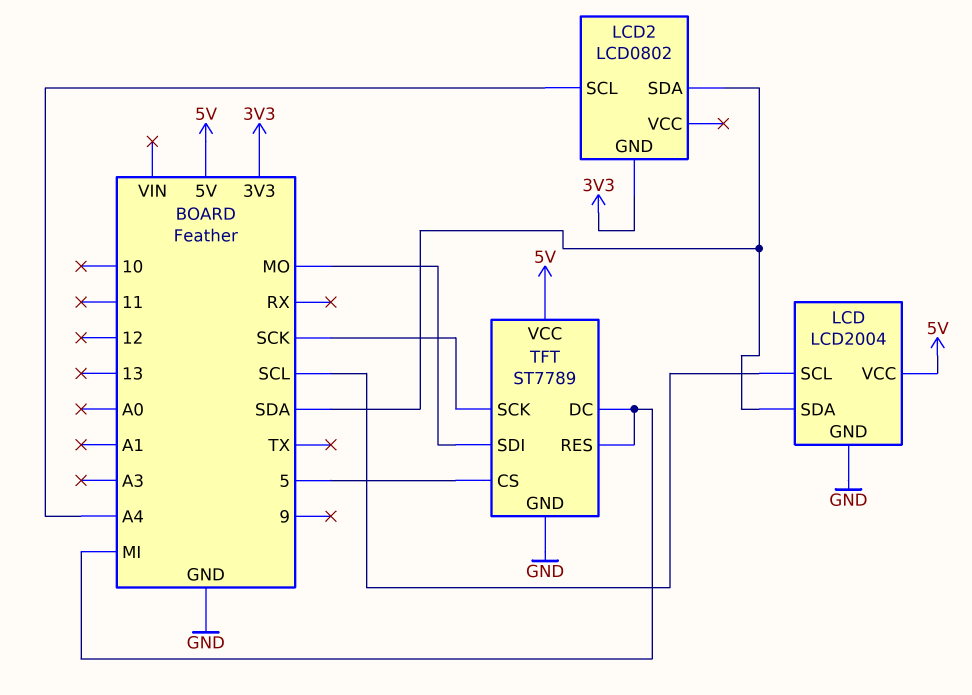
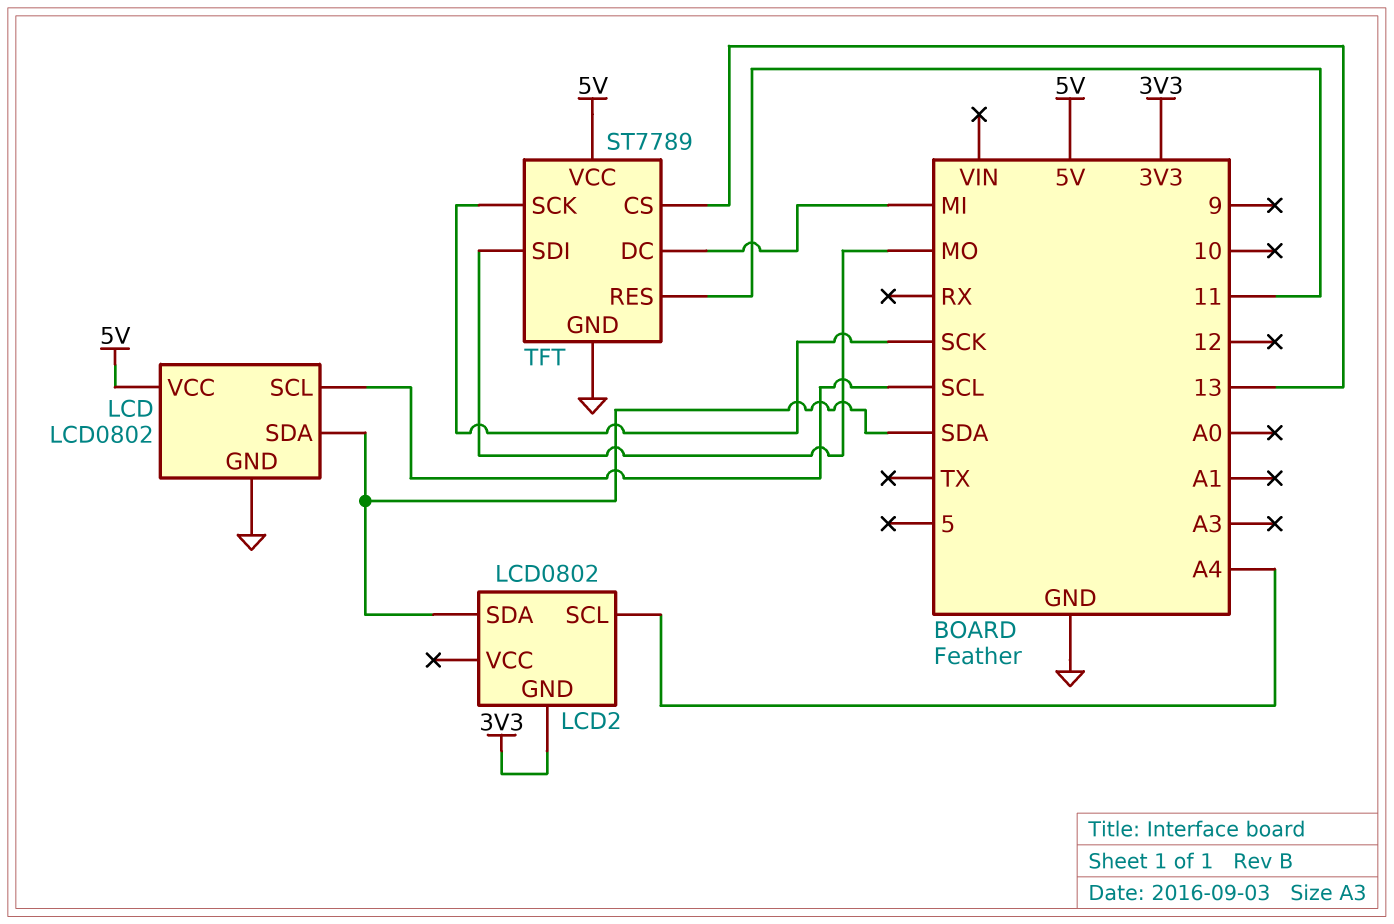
LCD: LCD2004 -> LCD0802
TFT pin CS: 5 -> 13
TFT pin RES: MI -> 11

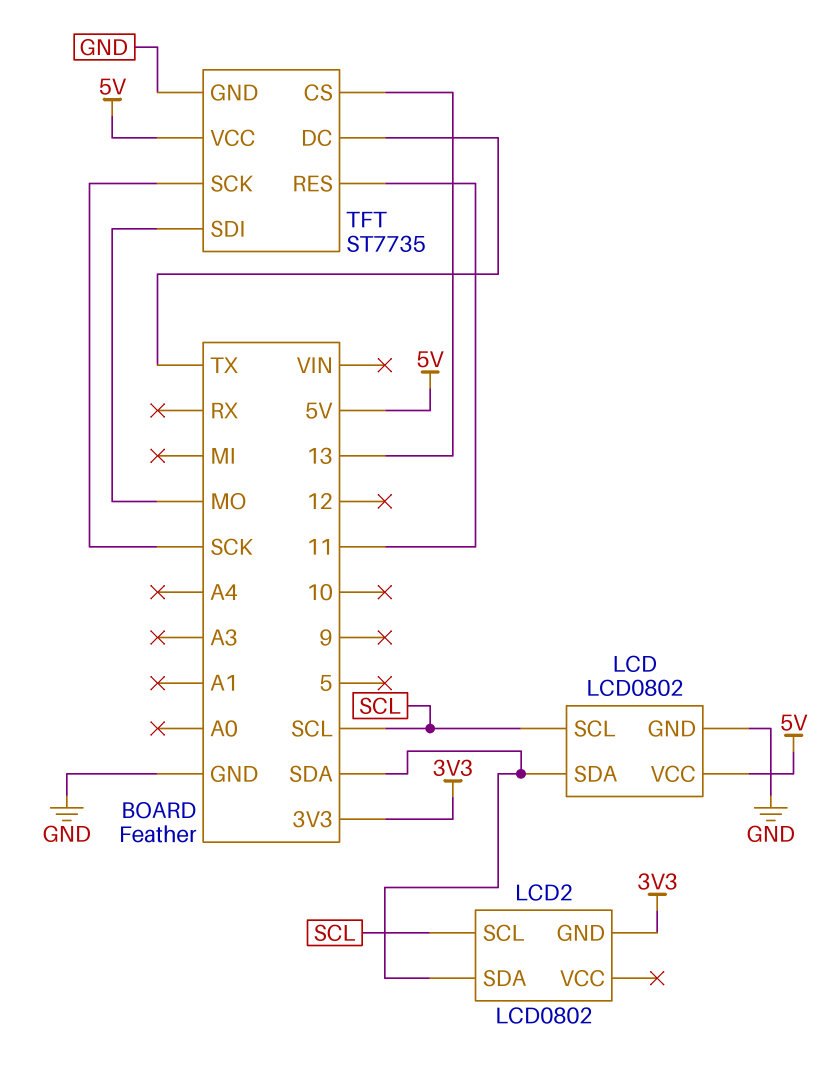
LCD2 pin SCL: A4 -> SCL
TFT: ST7789 -> ST7735
TFT pin DC: MI -> TX

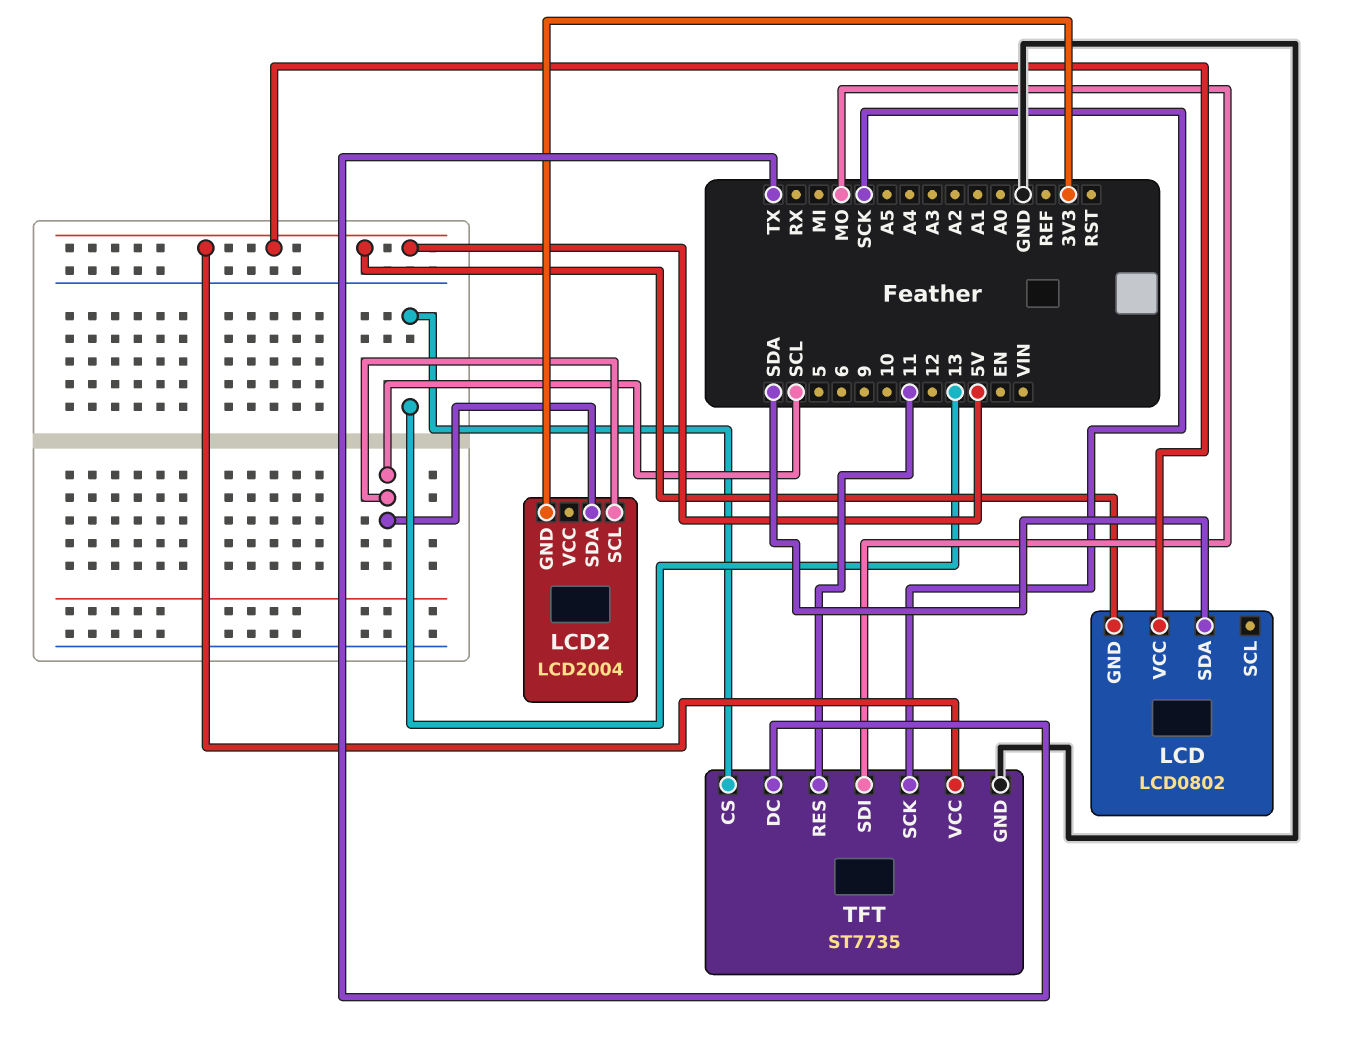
LCD pin GND: GND -> 5V
LCD pin SCL: SCL -> none
LCD2: LCD0802 -> LCD2004
LCD2 pin SDA: SDA -> SCL

